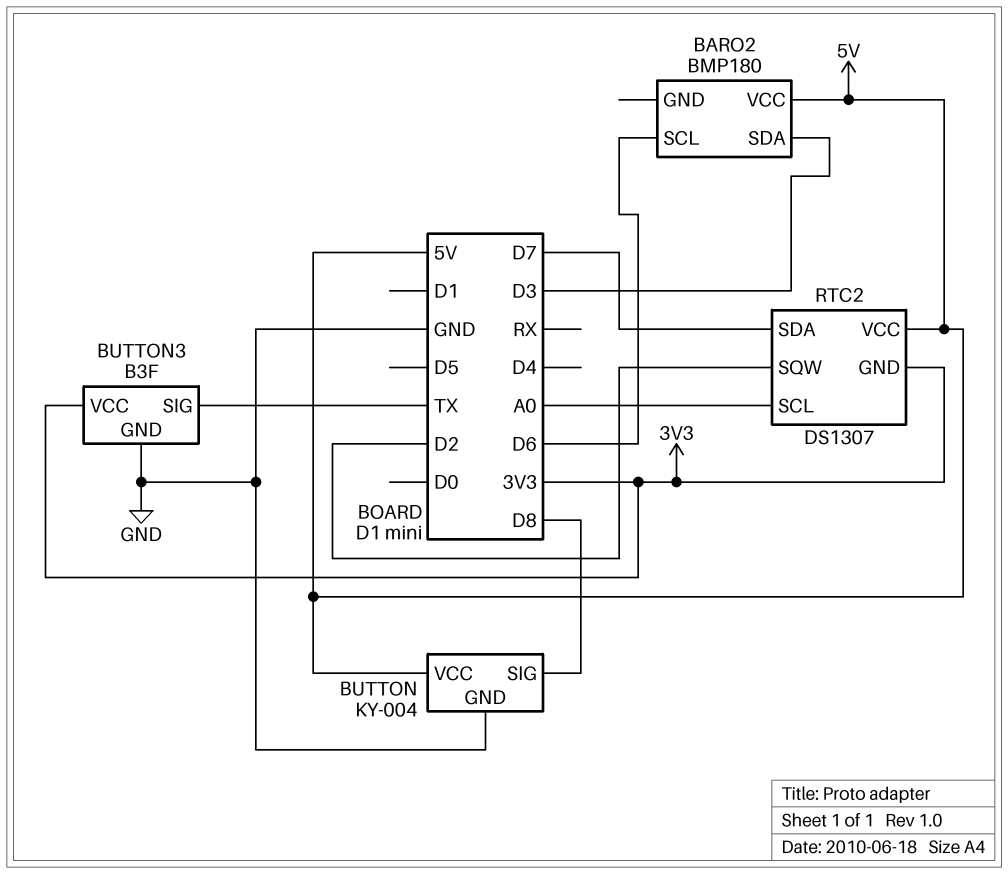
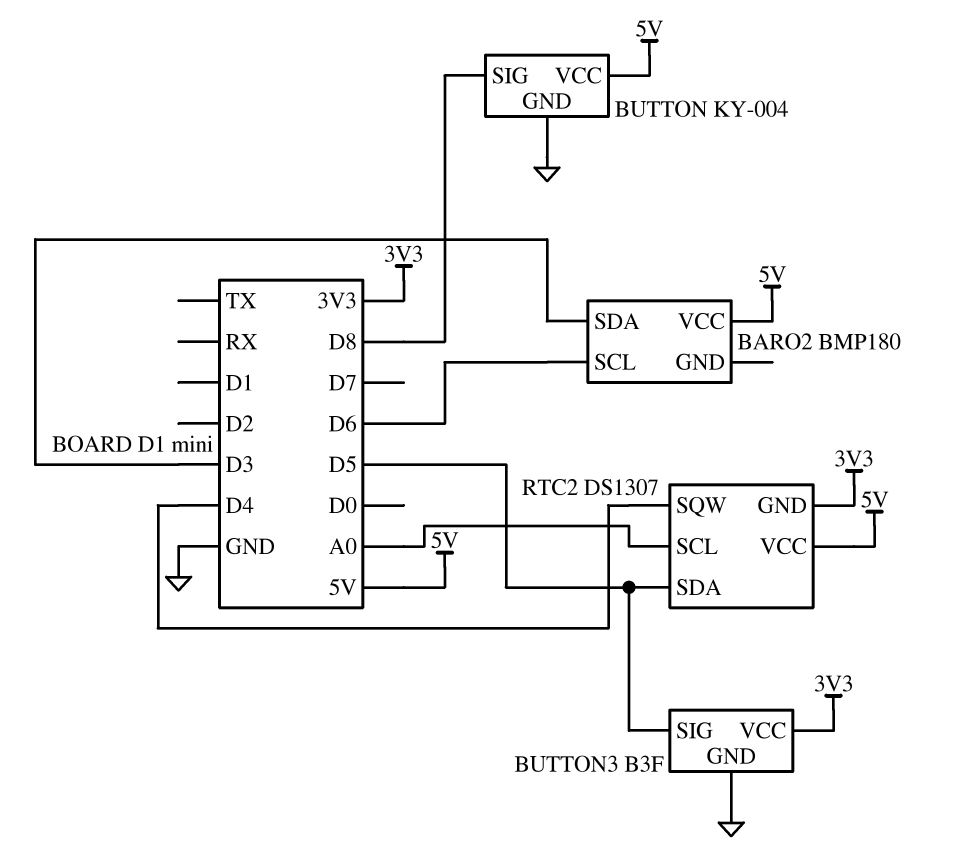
BUTTON3 pin SIG: TX -> D5
RTC2 pin SDA: D7 -> D5
RTC2 pin SQW: D2 -> D4

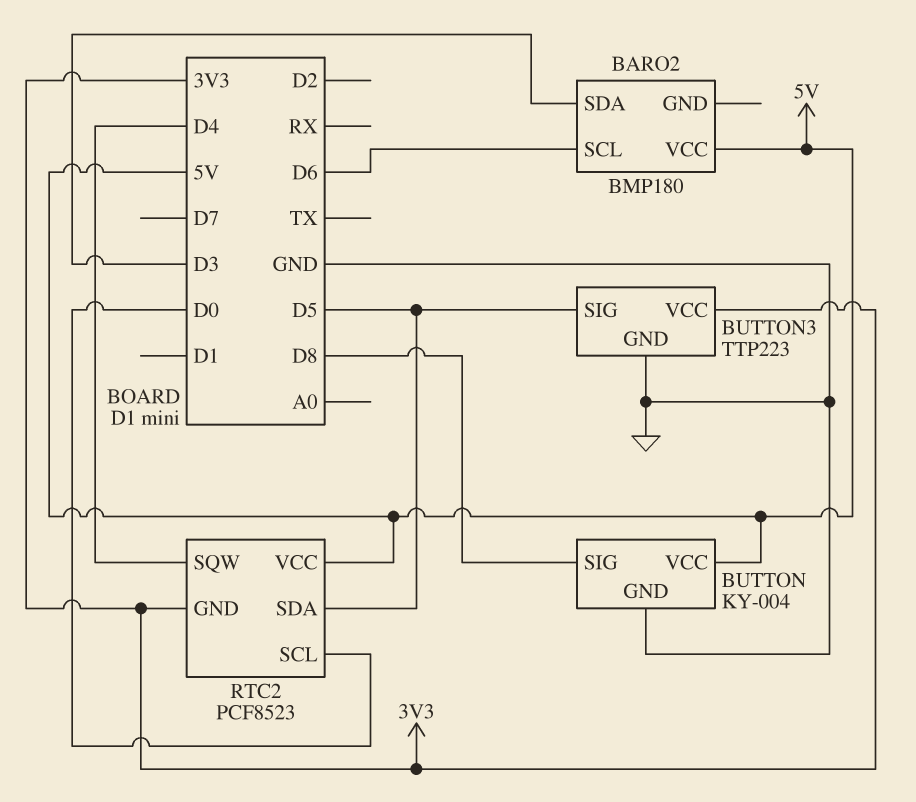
BUTTON3: B3F -> TTP223
RTC2: DS1307 -> PCF8523
RTC2 pin SCL: A0 -> D0

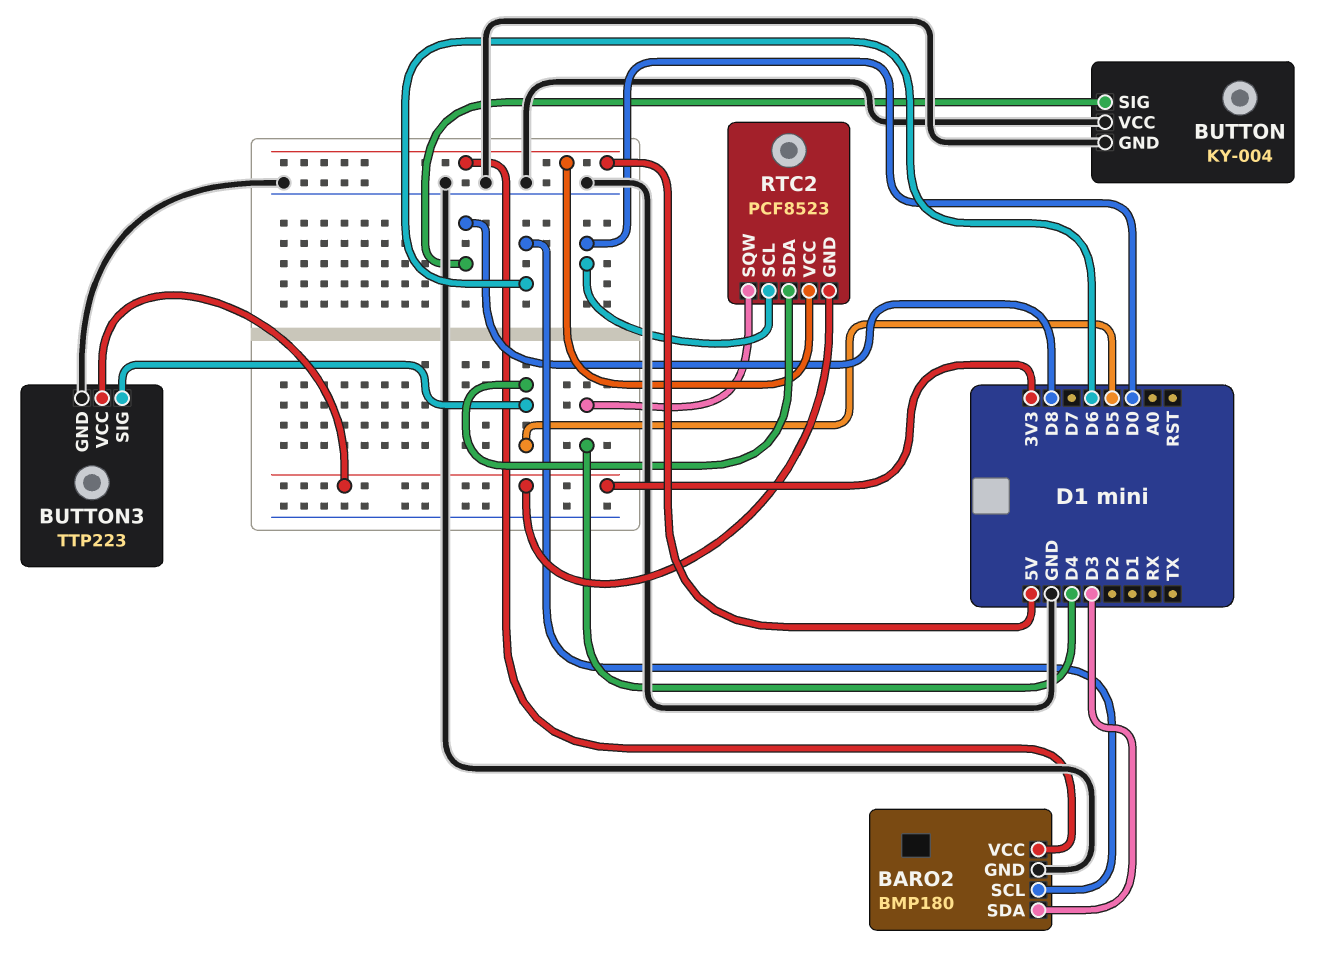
BARO2 pin GND: none -> GND
BUTTON pin VCC: 5V -> GND

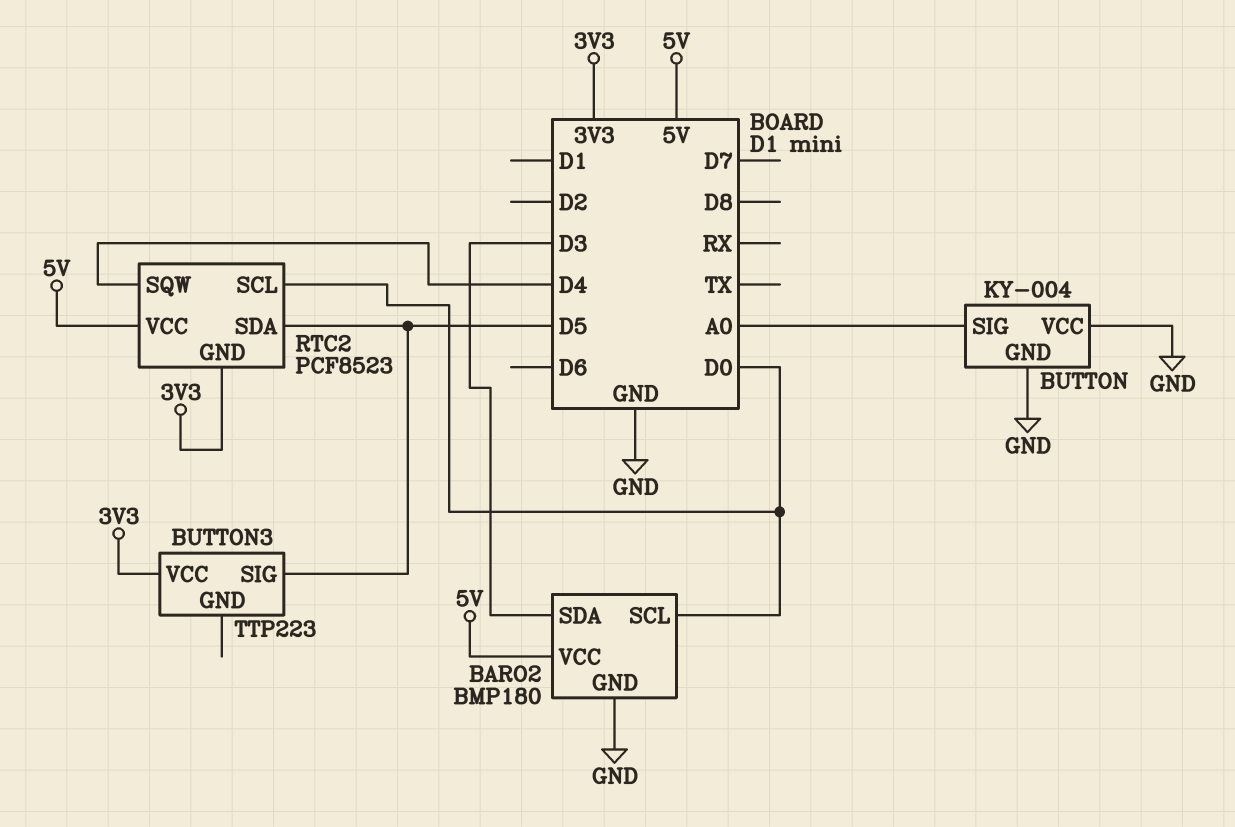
BARO2 pin SCL: D6 -> D0
BUTTON pin SIG: D8 -> A0
BUTTON3 pin GND: GND -> none

